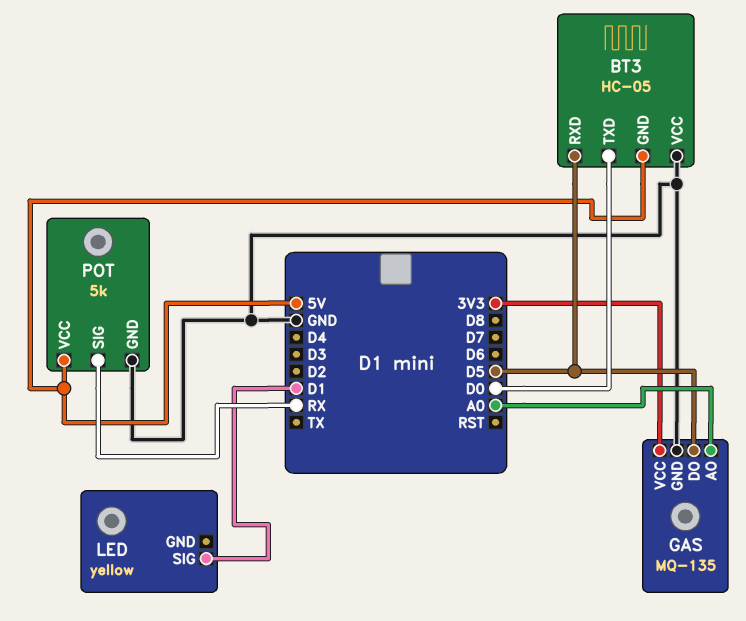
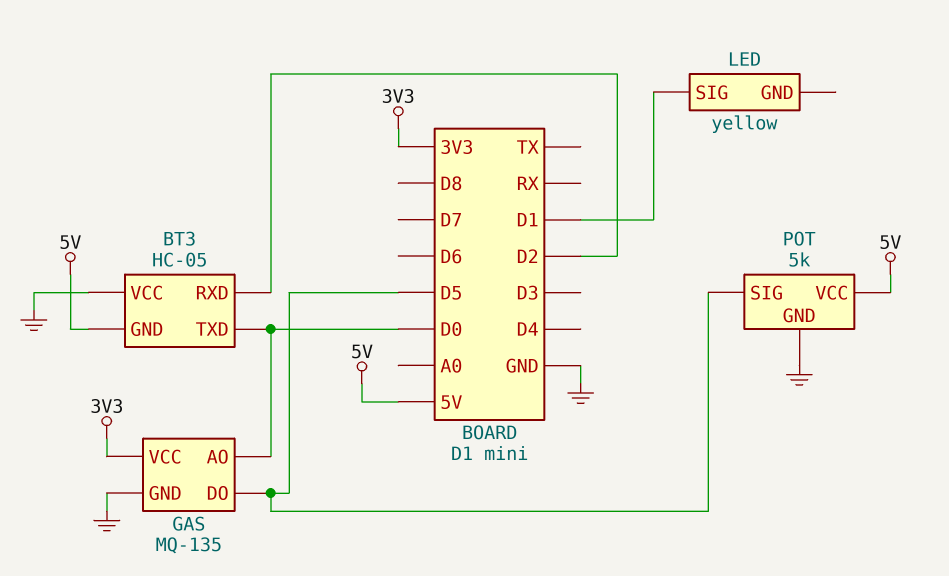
BT3 pin RXD: D5 -> D2
GAS pin AO: A0 -> D0
POT pin SIG: RX -> D5

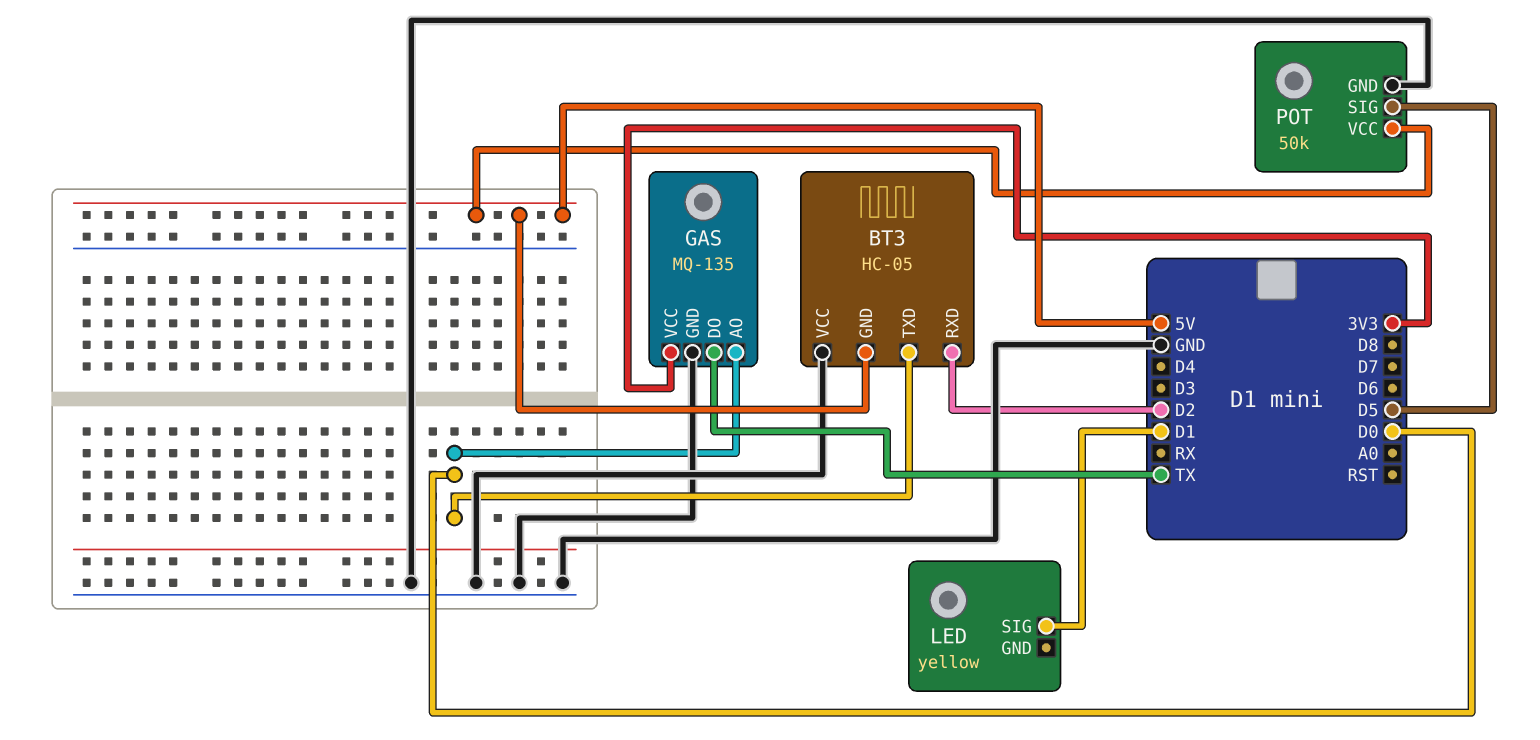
GAS pin DO: D5 -> TX
POT: 5k -> 50k

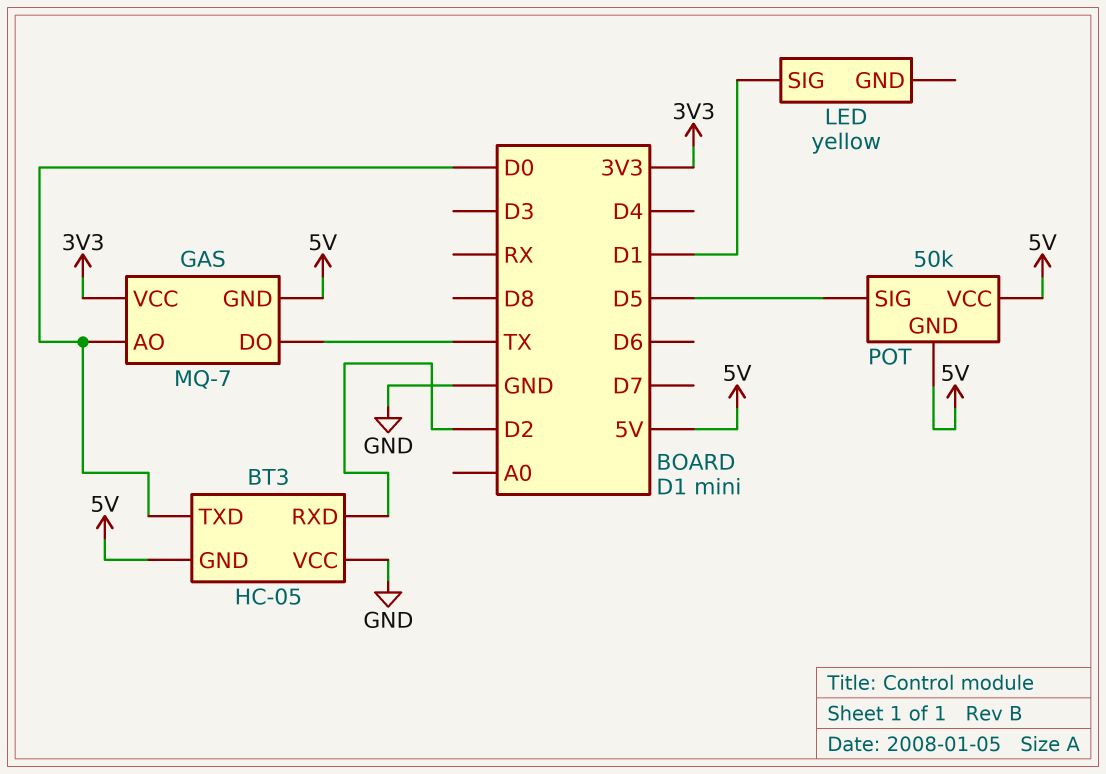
GAS: MQ-135 -> MQ-7
GAS pin GND: GND -> 5V
POT pin GND: GND -> 5V

